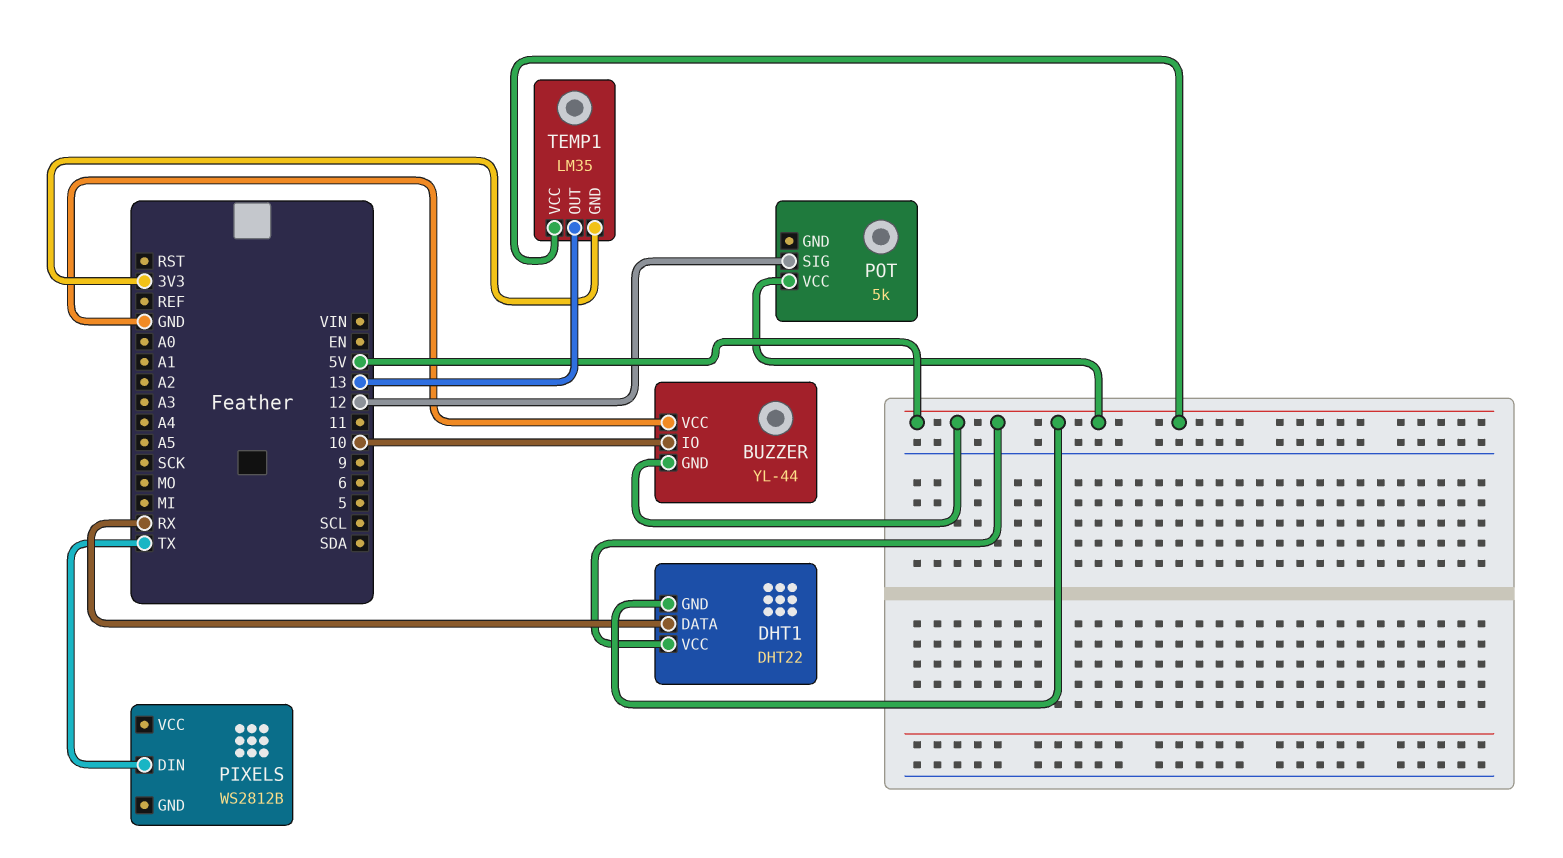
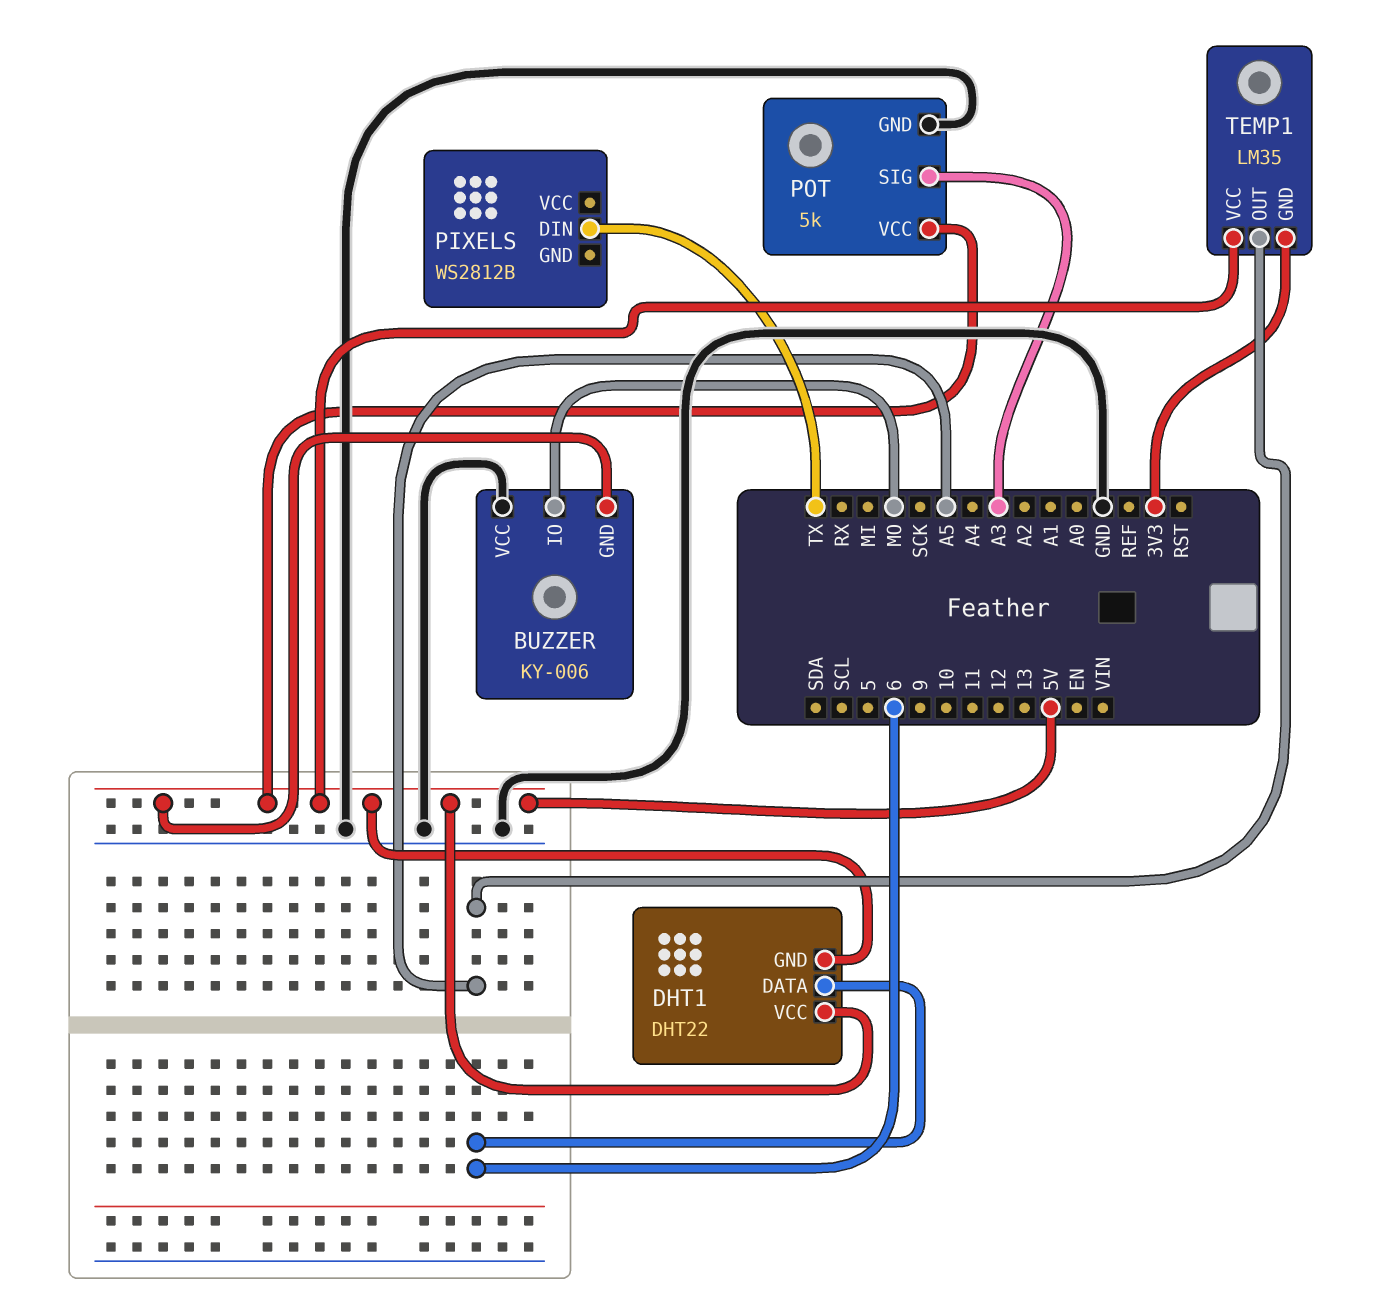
BUZZER: YL-44 -> KY-006
BUZZER pin IO: 10 -> MO
DHT1 pin DATA: RX -> 6
POT pin GND: none -> GND
POT pin SIG: 12 -> A3
TEMP1 pin OUT: 13 -> A5

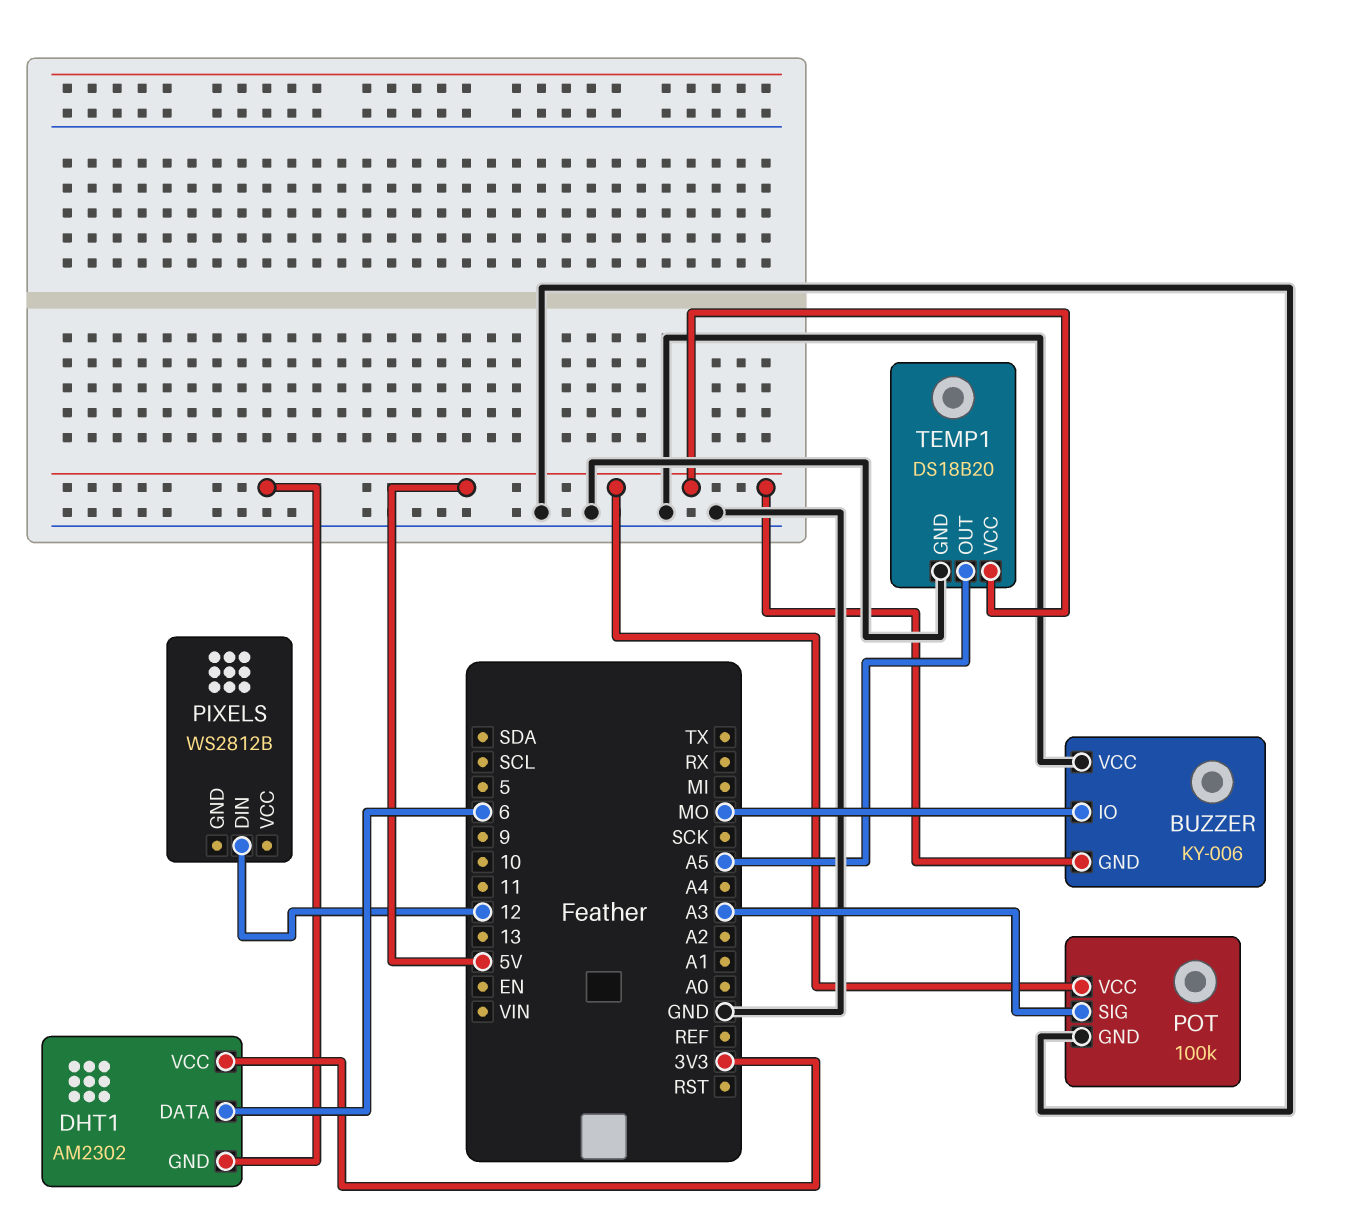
DHT1: DHT22 -> AM2302
DHT1 pin VCC: 5V -> 3V3
PIXELS pin DIN: TX -> 12
POT: 5k -> 100k
TEMP1: LM35 -> DS18B20
TEMP1 pin GND: 3V3 -> GND

